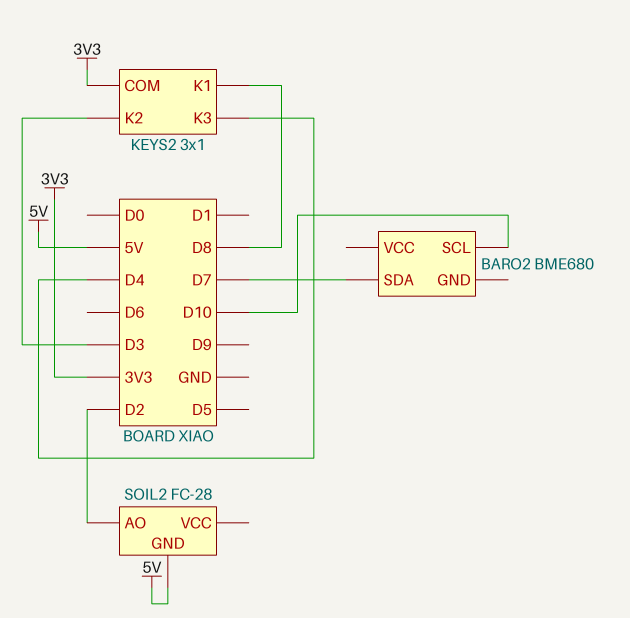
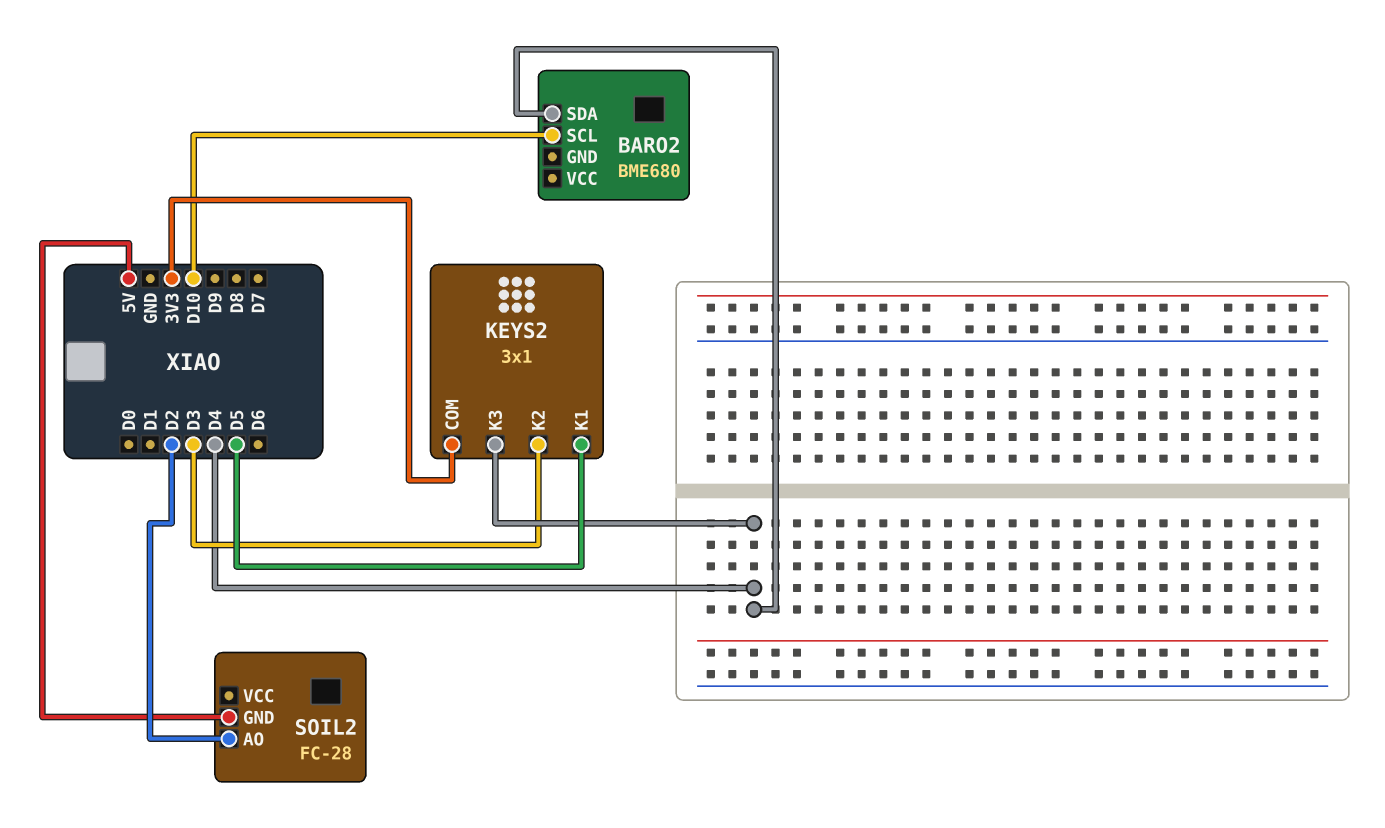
BARO2 pin SDA: D7 -> D4
KEYS2 pin K1: D8 -> D5

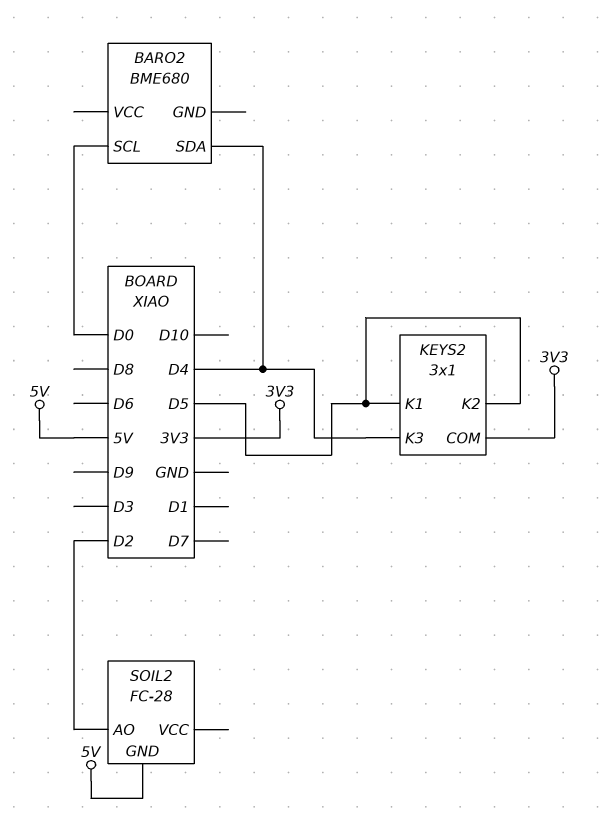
BARO2 pin SCL: D10 -> D0
KEYS2 pin K2: D3 -> D5

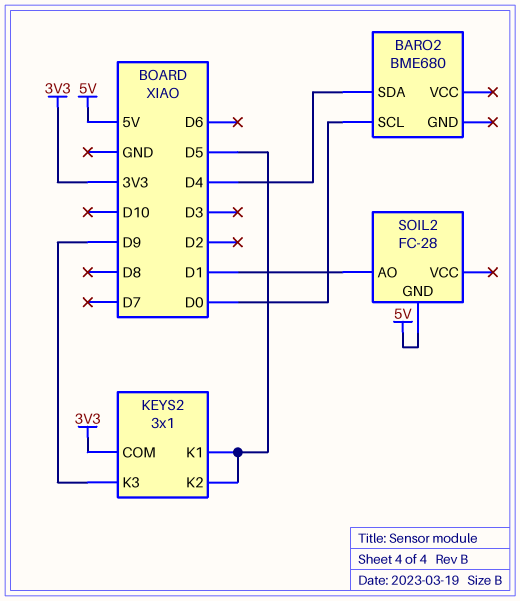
KEYS2 pin K3: D4 -> D9
SOIL2 pin AO: D2 -> D1

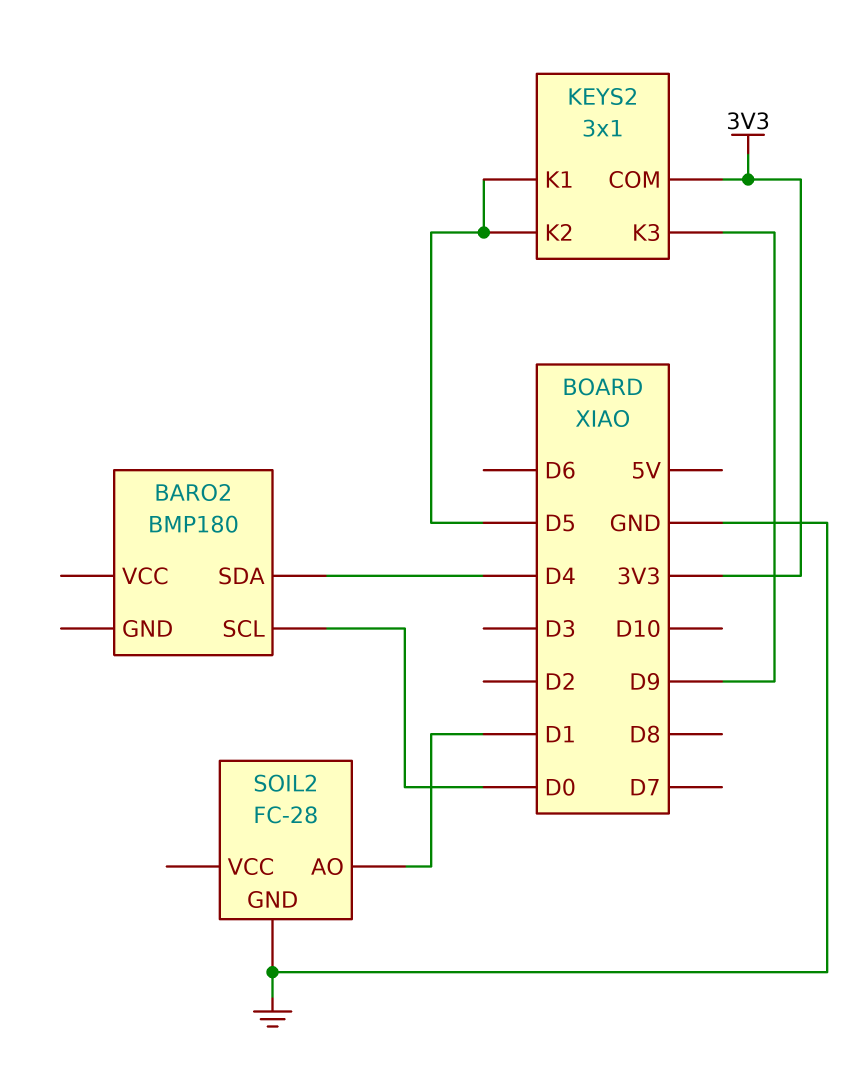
BARO2: BME680 -> BMP180
SOIL2 pin GND: 5V -> GND

